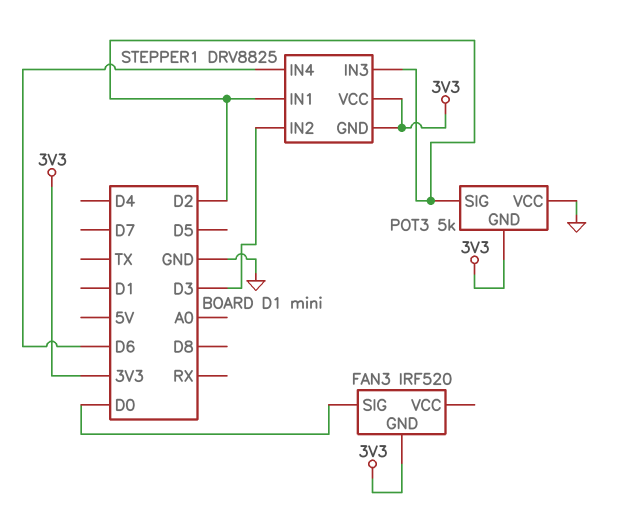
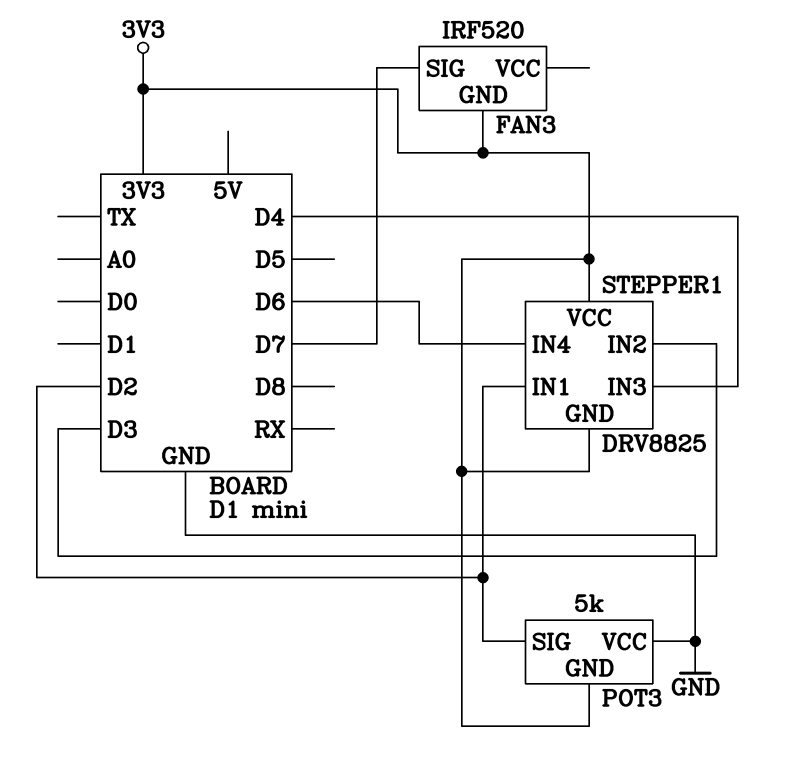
FAN3 pin SIG: D0 -> D7
STEPPER1 pin IN3: D2 -> D4

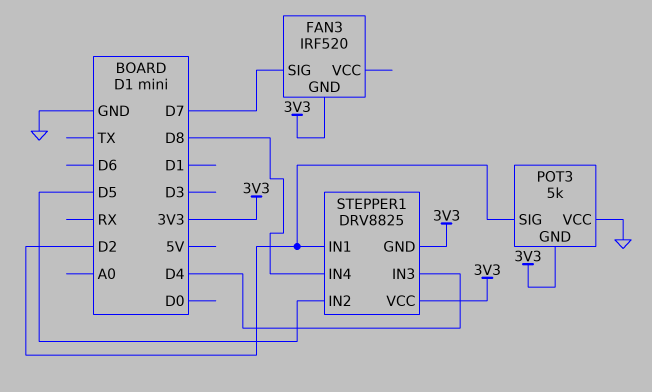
STEPPER1 pin IN2: D3 -> D5
STEPPER1 pin IN4: D6 -> D8

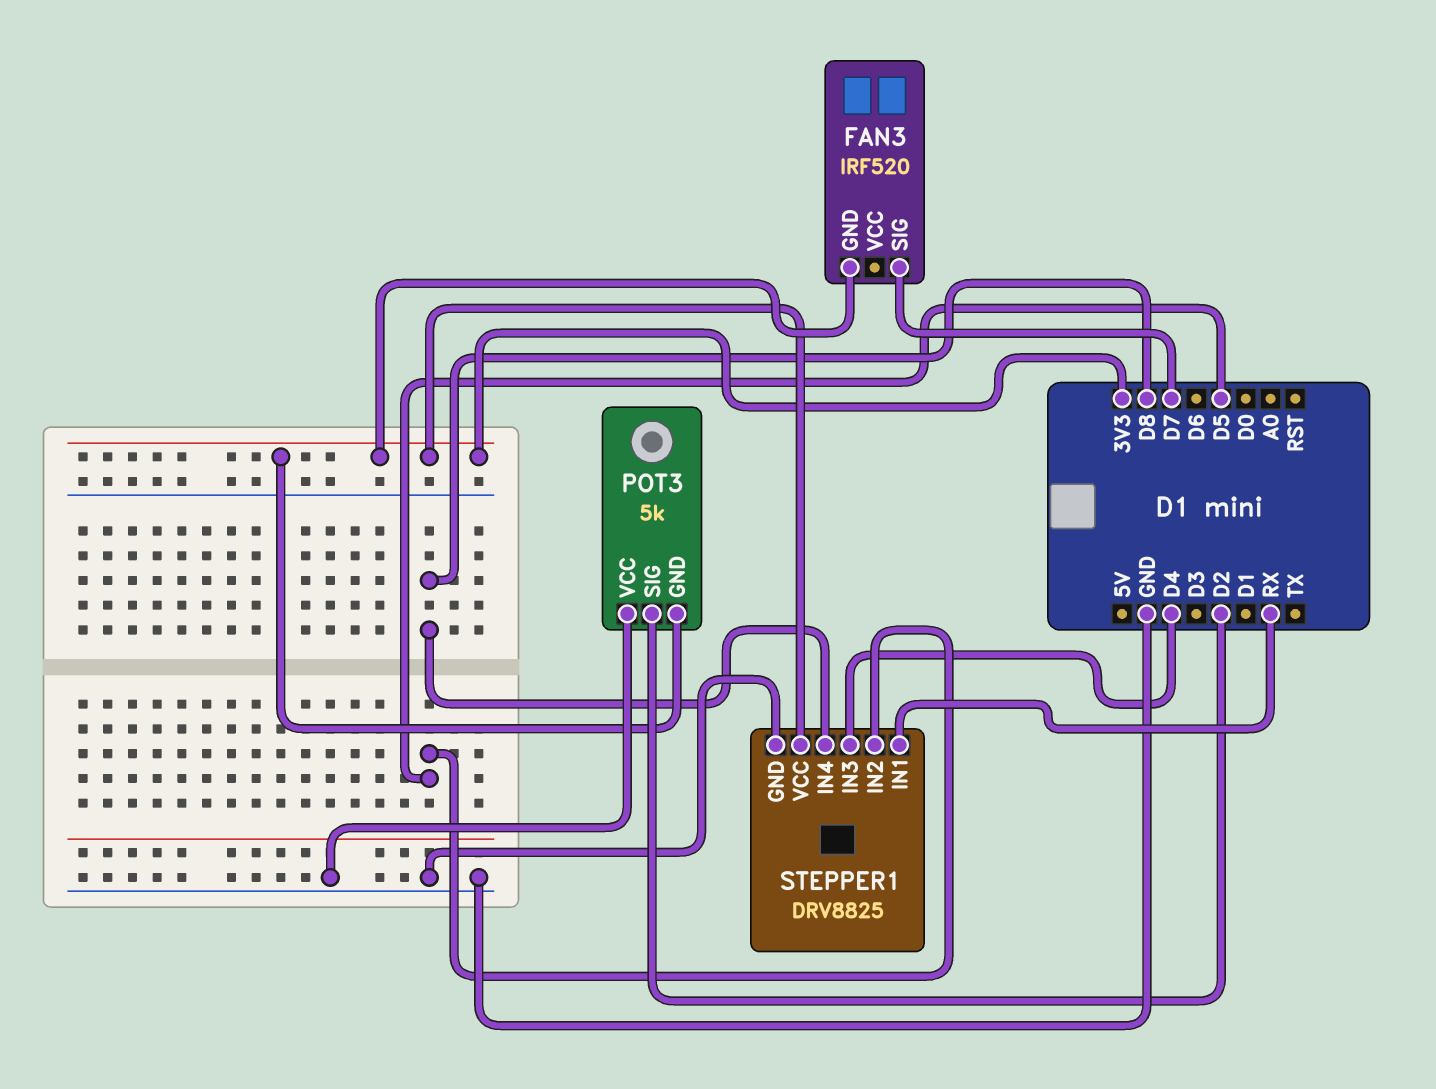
STEPPER1 pin GND: 3V3 -> GND
STEPPER1 pin IN1: D2 -> RX

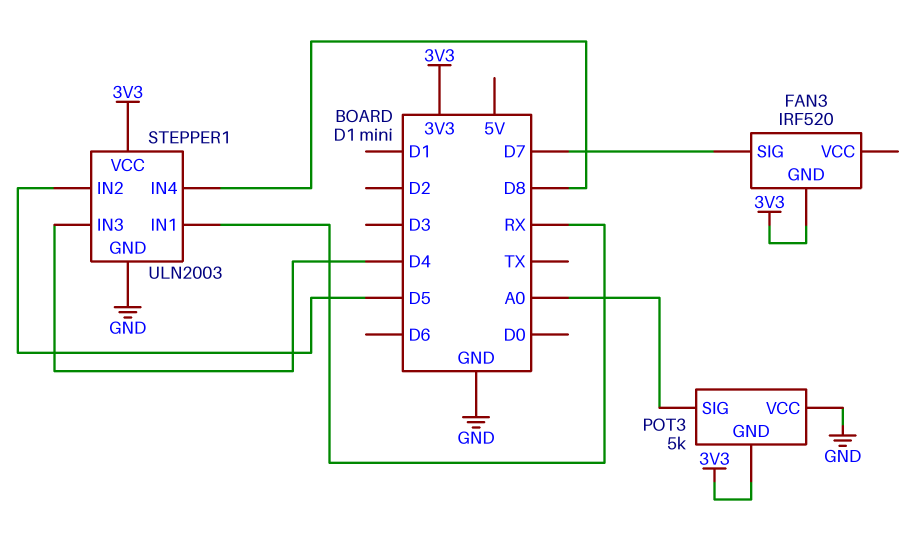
POT3 pin SIG: D2 -> A0
STEPPER1: DRV8825 -> ULN2003

